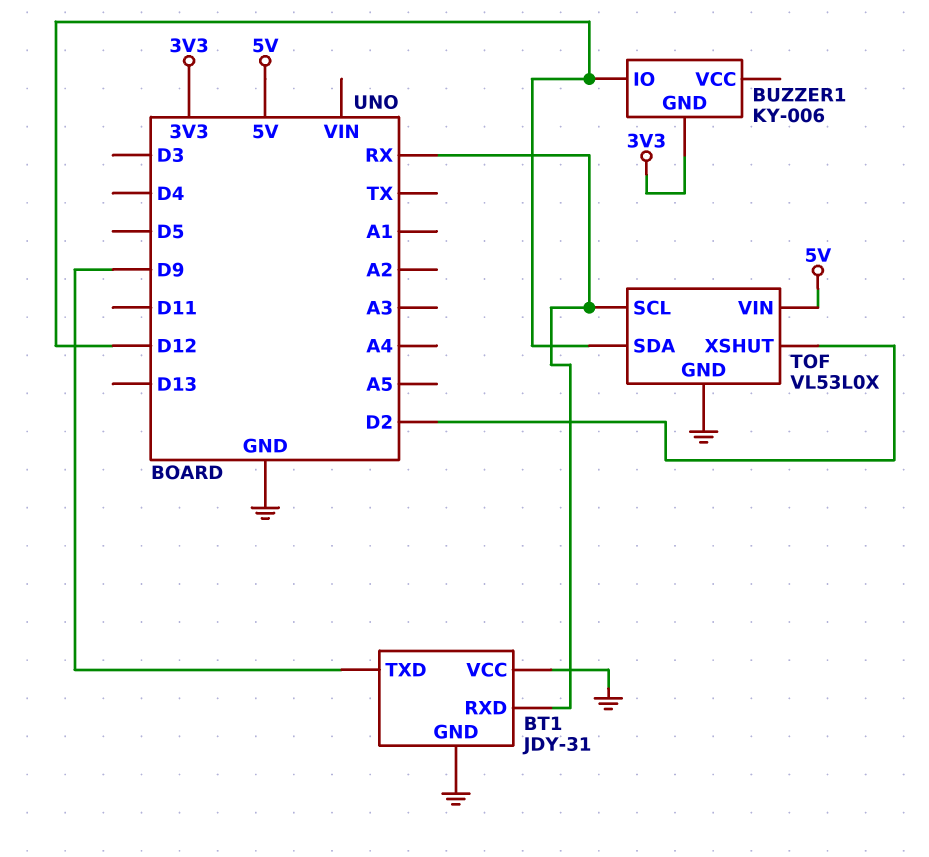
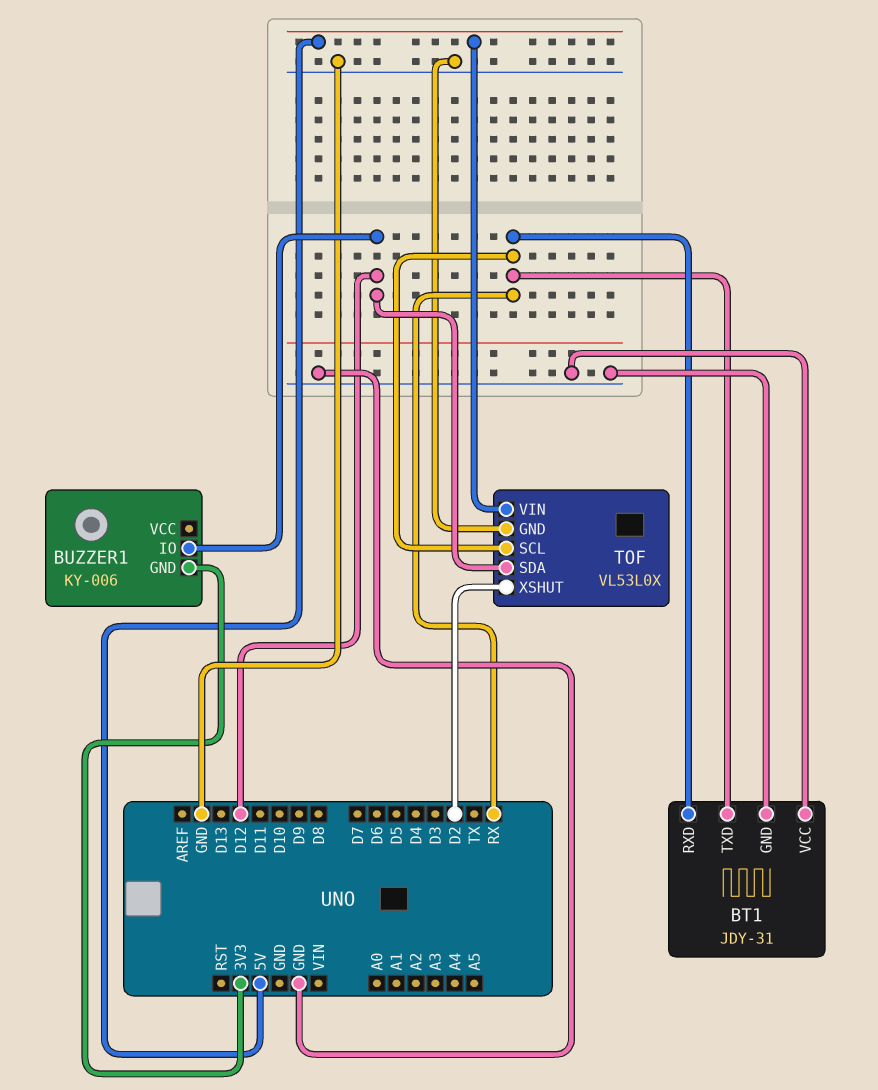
BT1 pin TXD: D9 -> RX

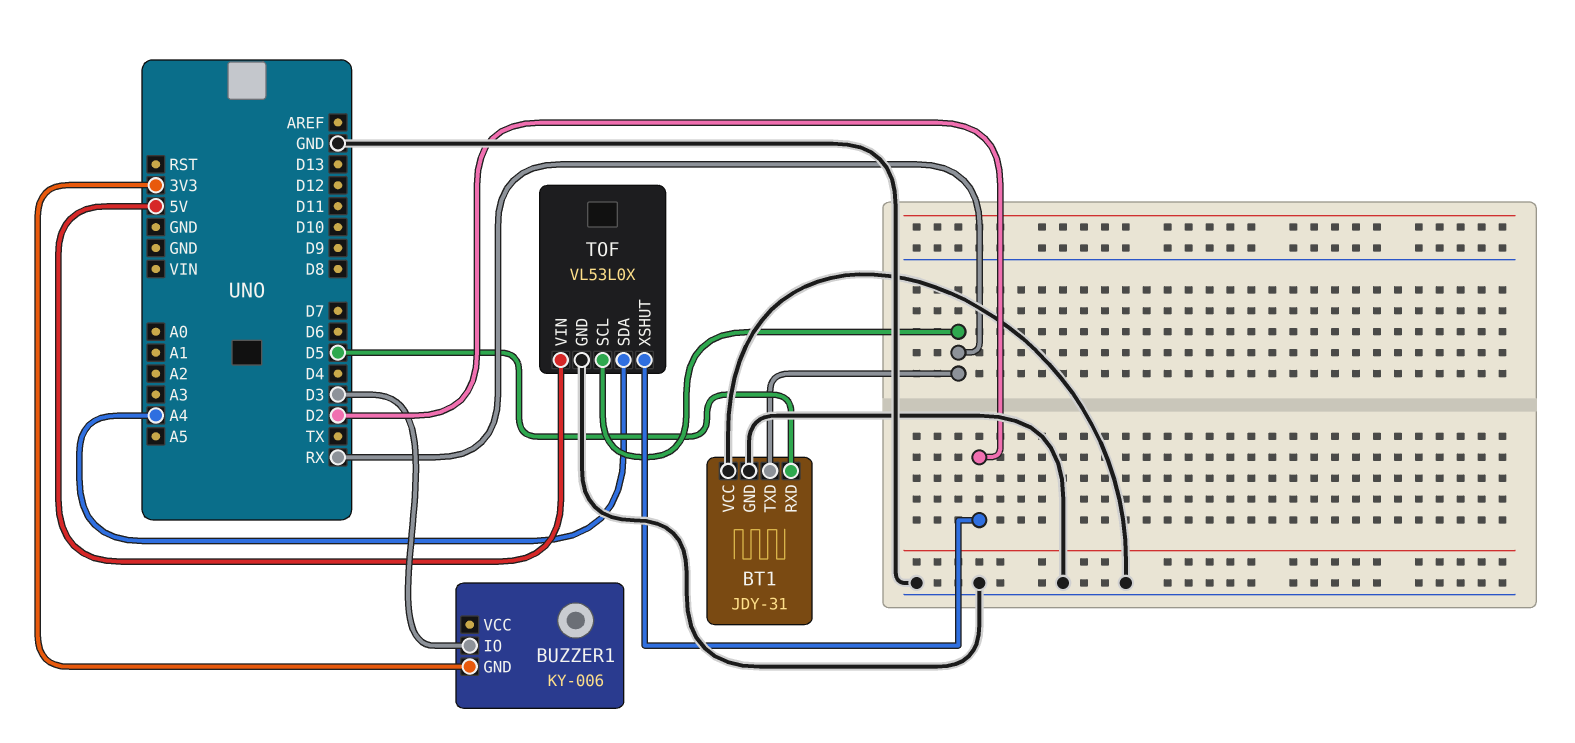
BT1 pin RXD: RX -> D5
BUZZER1 pin IO: D12 -> D3
TOF pin SDA: D12 -> A4

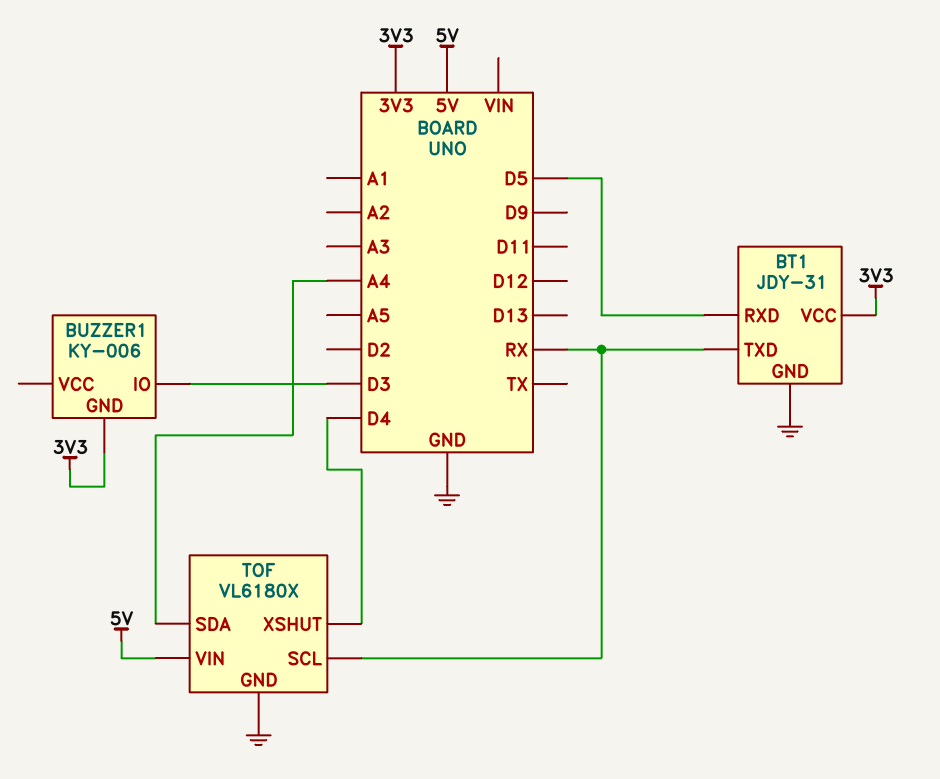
BT1 pin VCC: GND -> 3V3
TOF: VL53L0X -> VL6180X
TOF pin XSHUT: D2 -> D4

